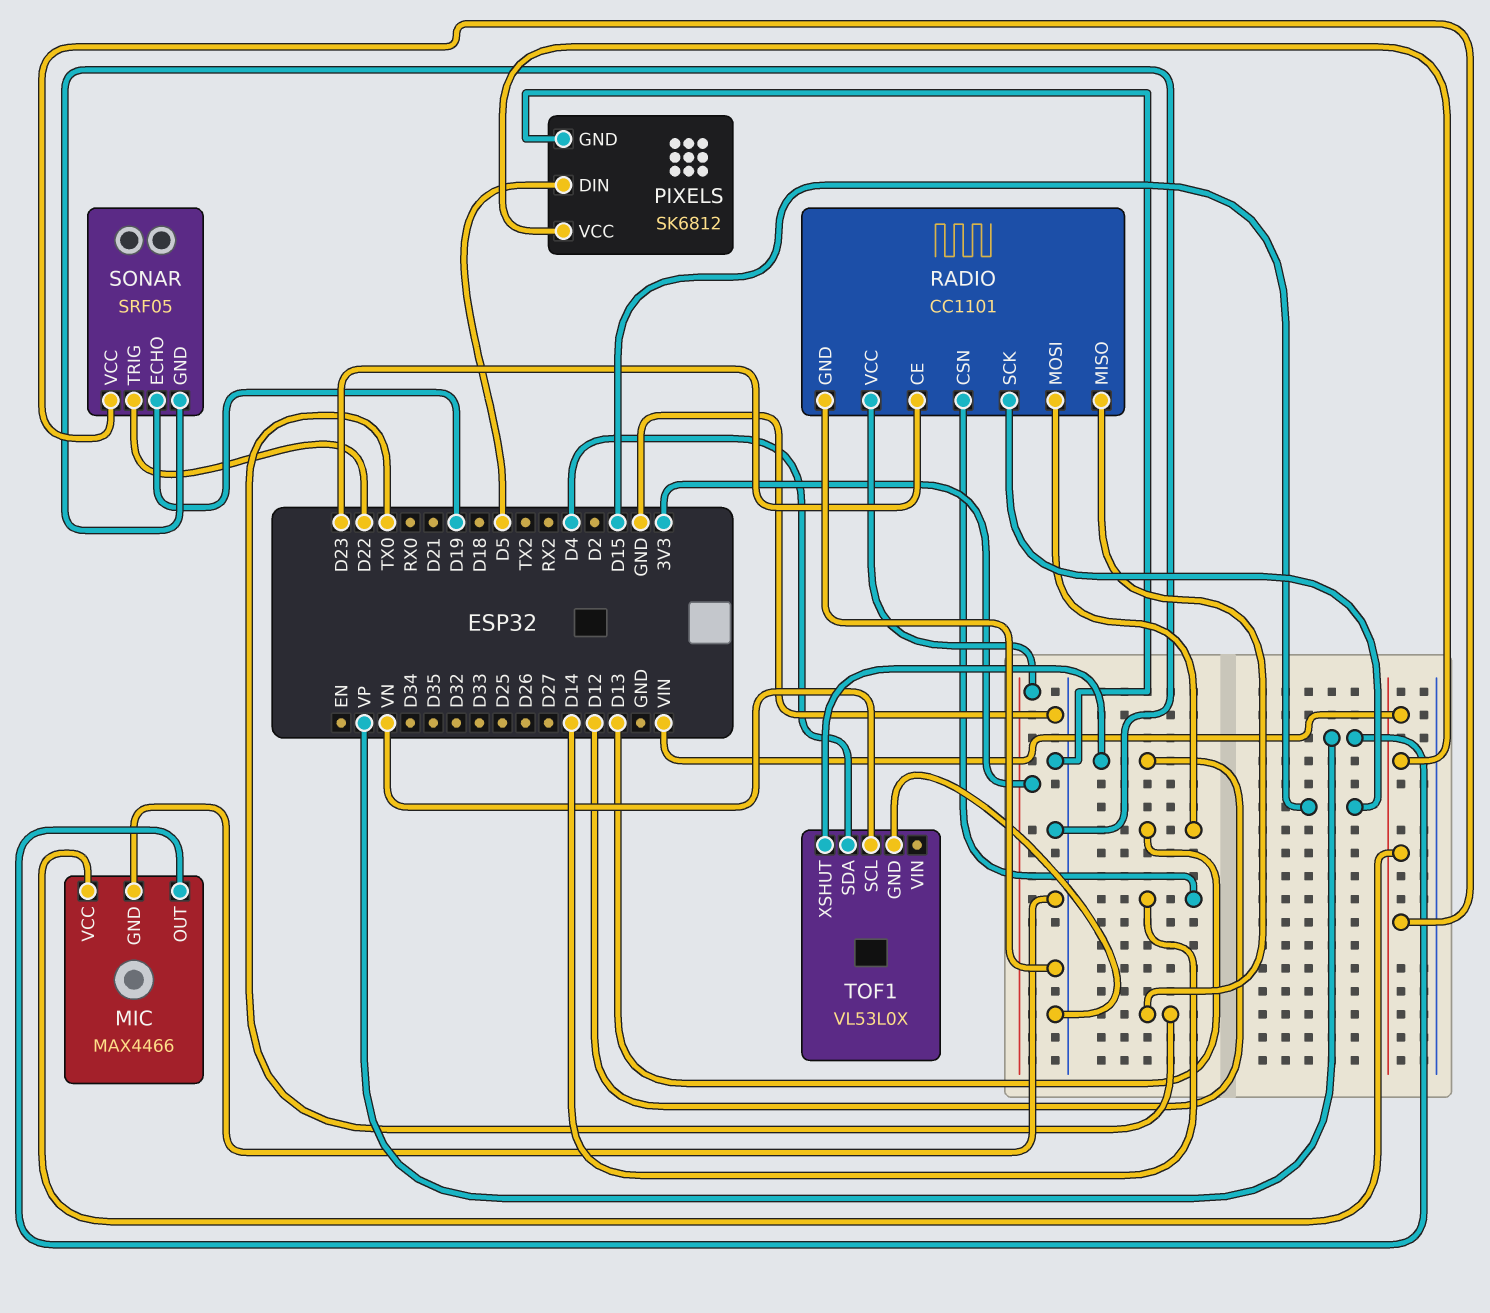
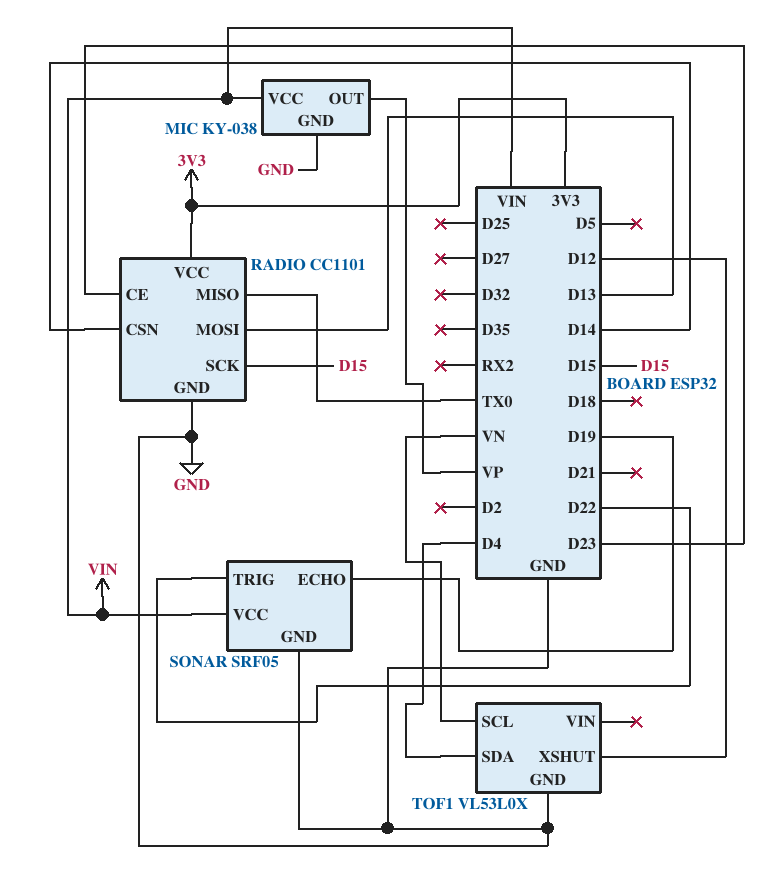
MIC: MAX4466 -> KY-038
PIXELS: SK6812 -> none
PIXELS pin DIN: D5 -> none
PIXELS pin GND: GND -> none
PIXELS pin VCC: VIN -> none

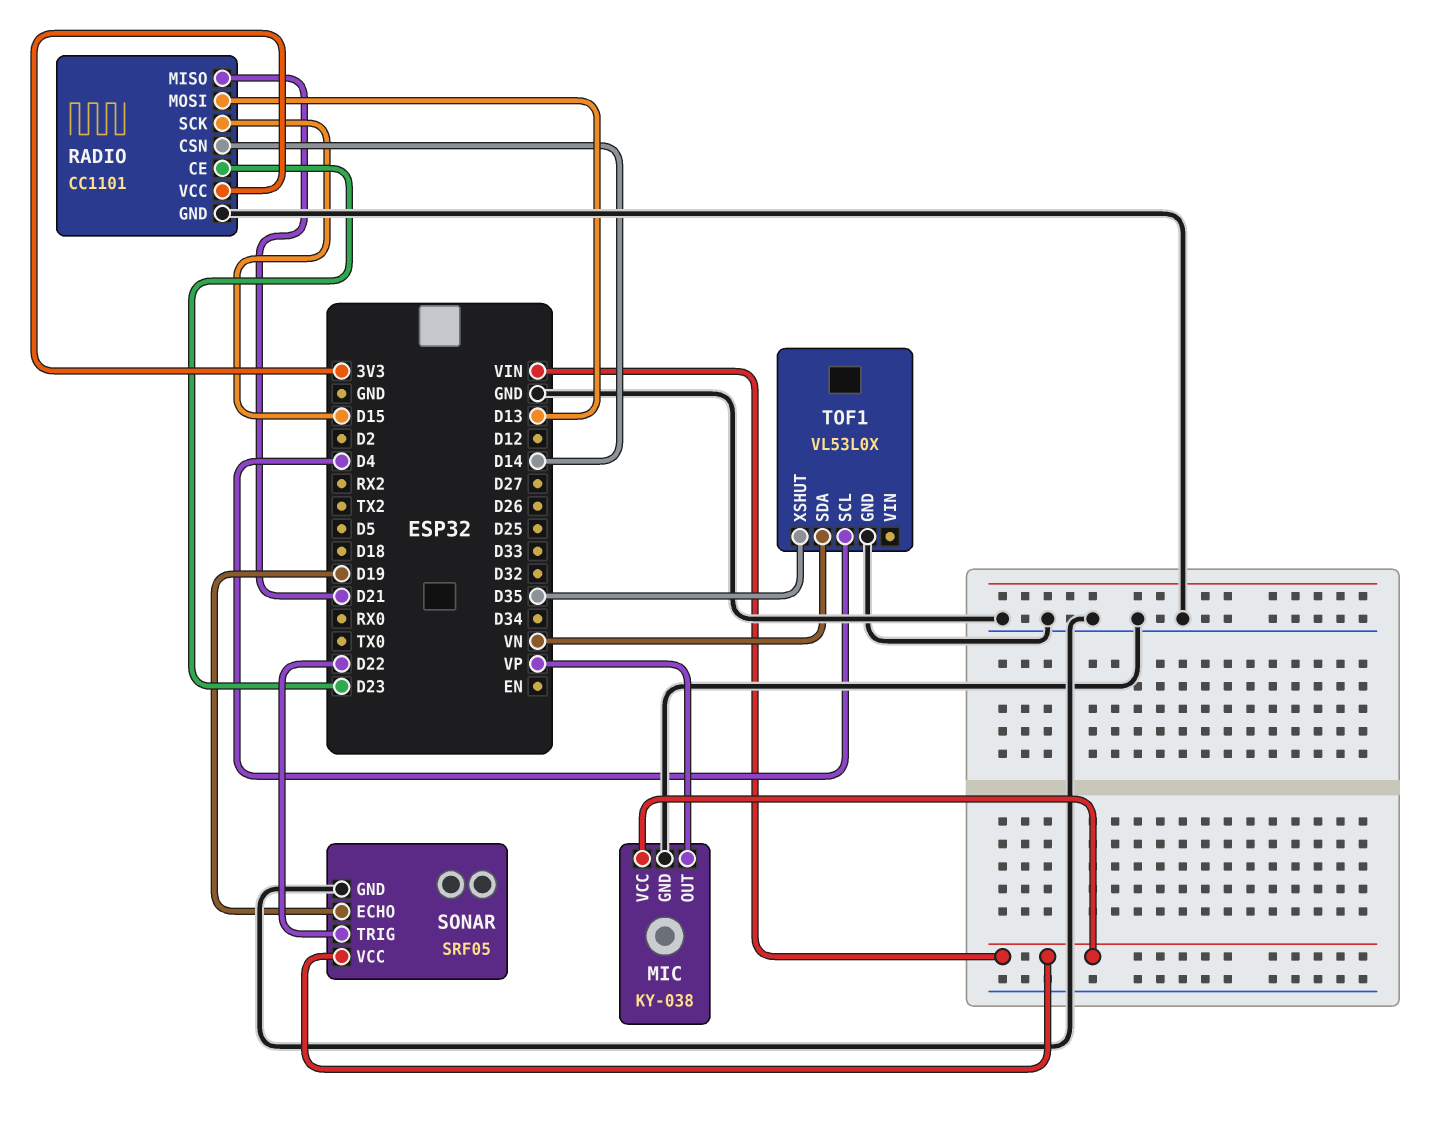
RADIO pin MISO: TX0 -> D21
TOF1 pin SCL: VN -> D4
TOF1 pin SDA: D4 -> VN
TOF1 pin XSHUT: D12 -> D35

